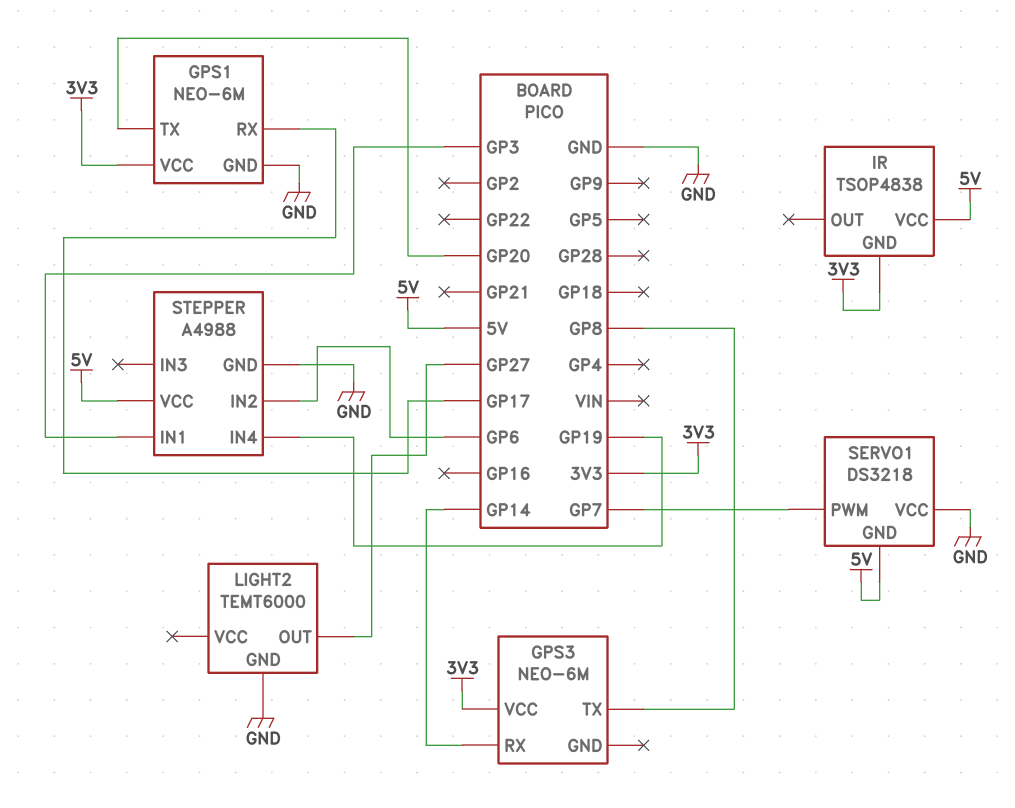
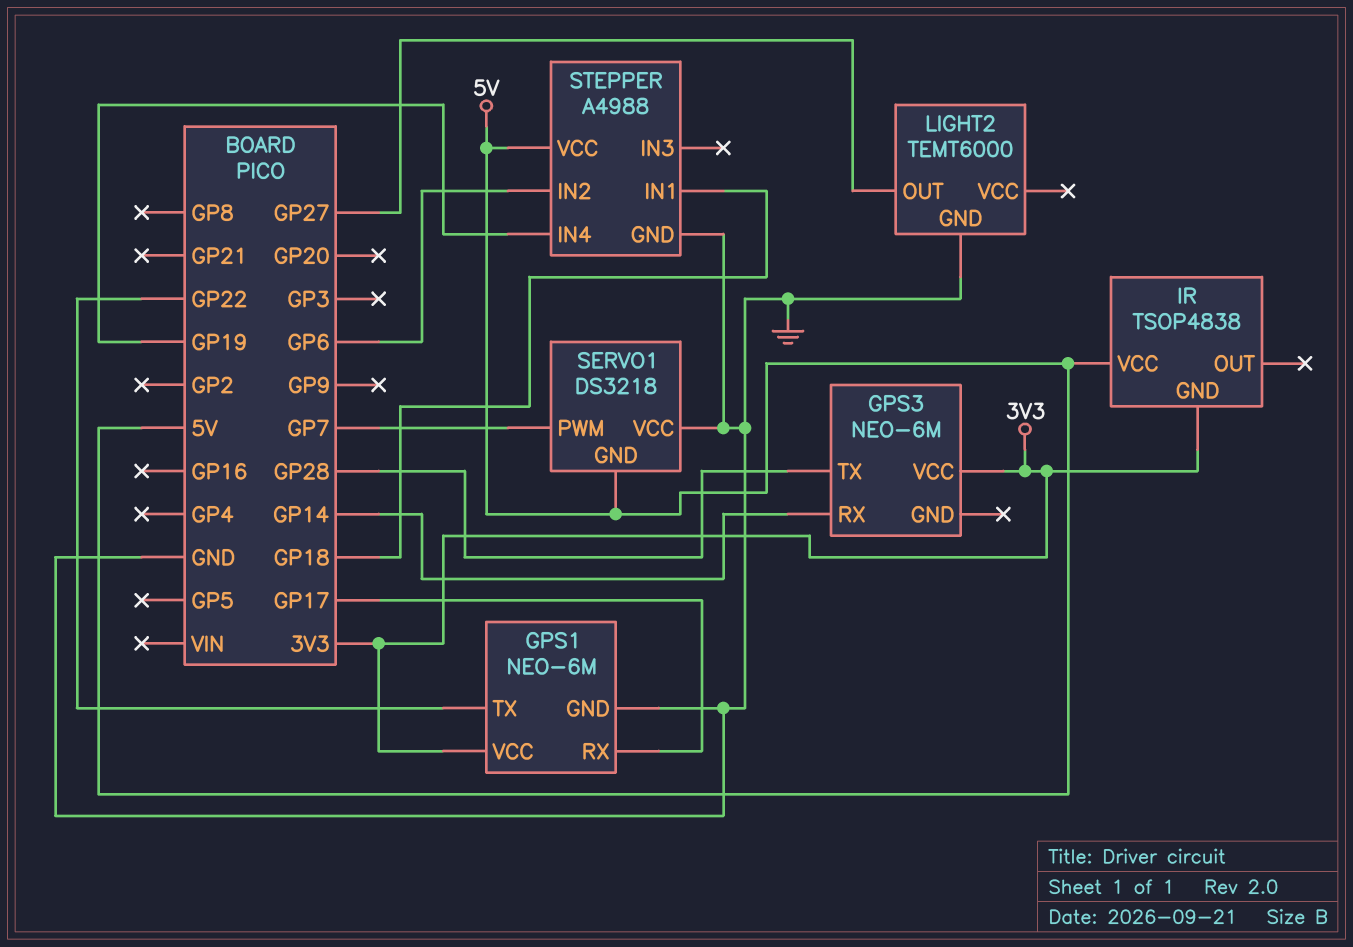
GPS1 pin TX: GP20 -> GP22
GPS3 pin TX: GP8 -> GP28
STEPPER pin IN1: GP3 -> GP18

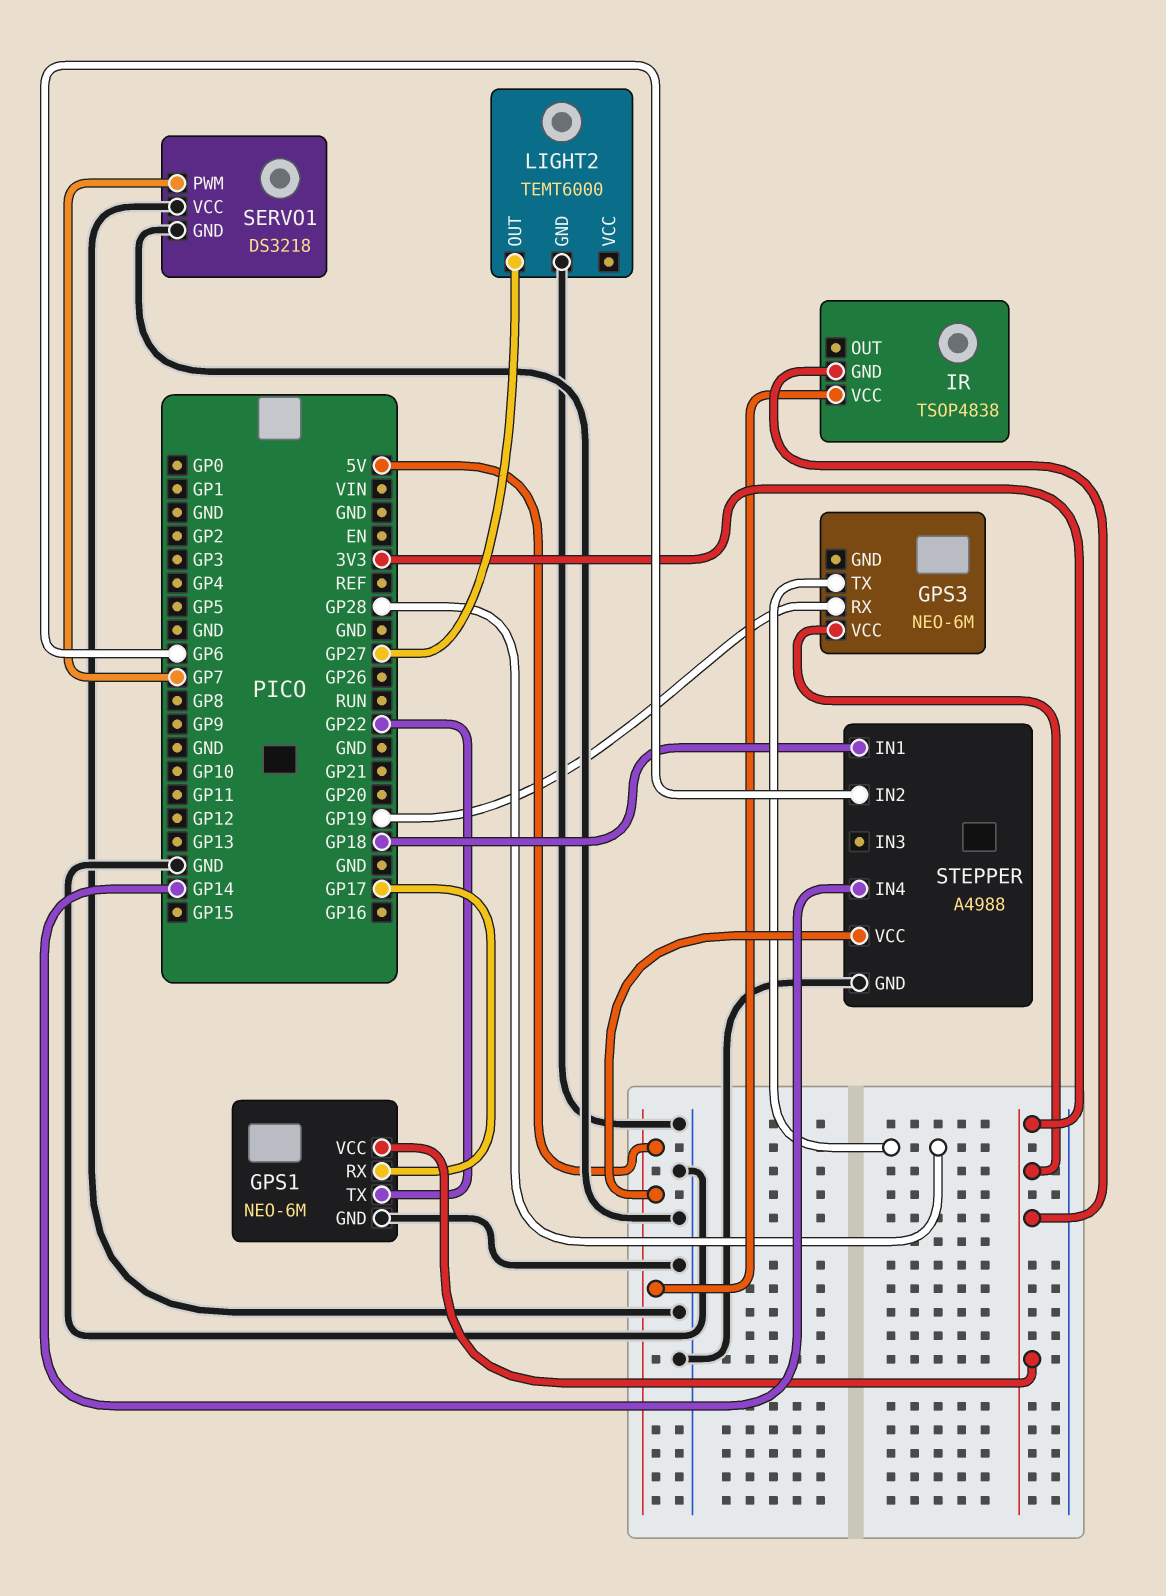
GPS3 pin RX: GP14 -> GP19
SERVO1 pin GND: 5V -> GND
STEPPER pin IN4: GP19 -> GP14

